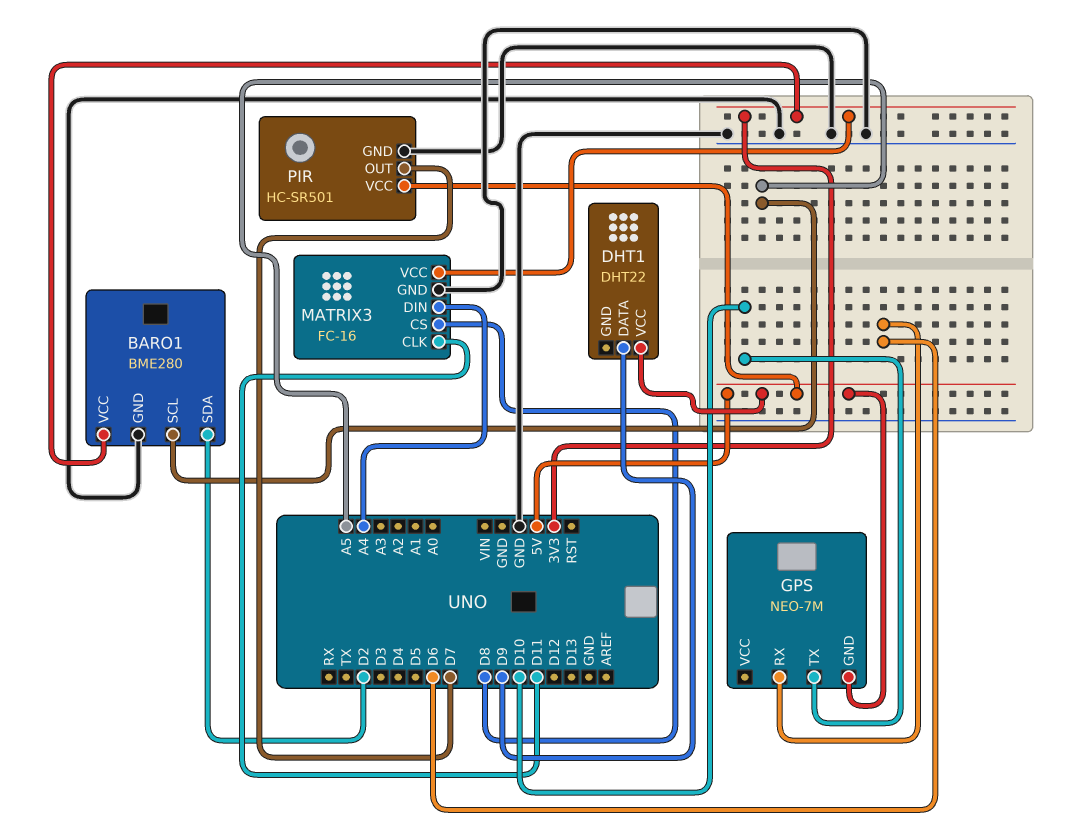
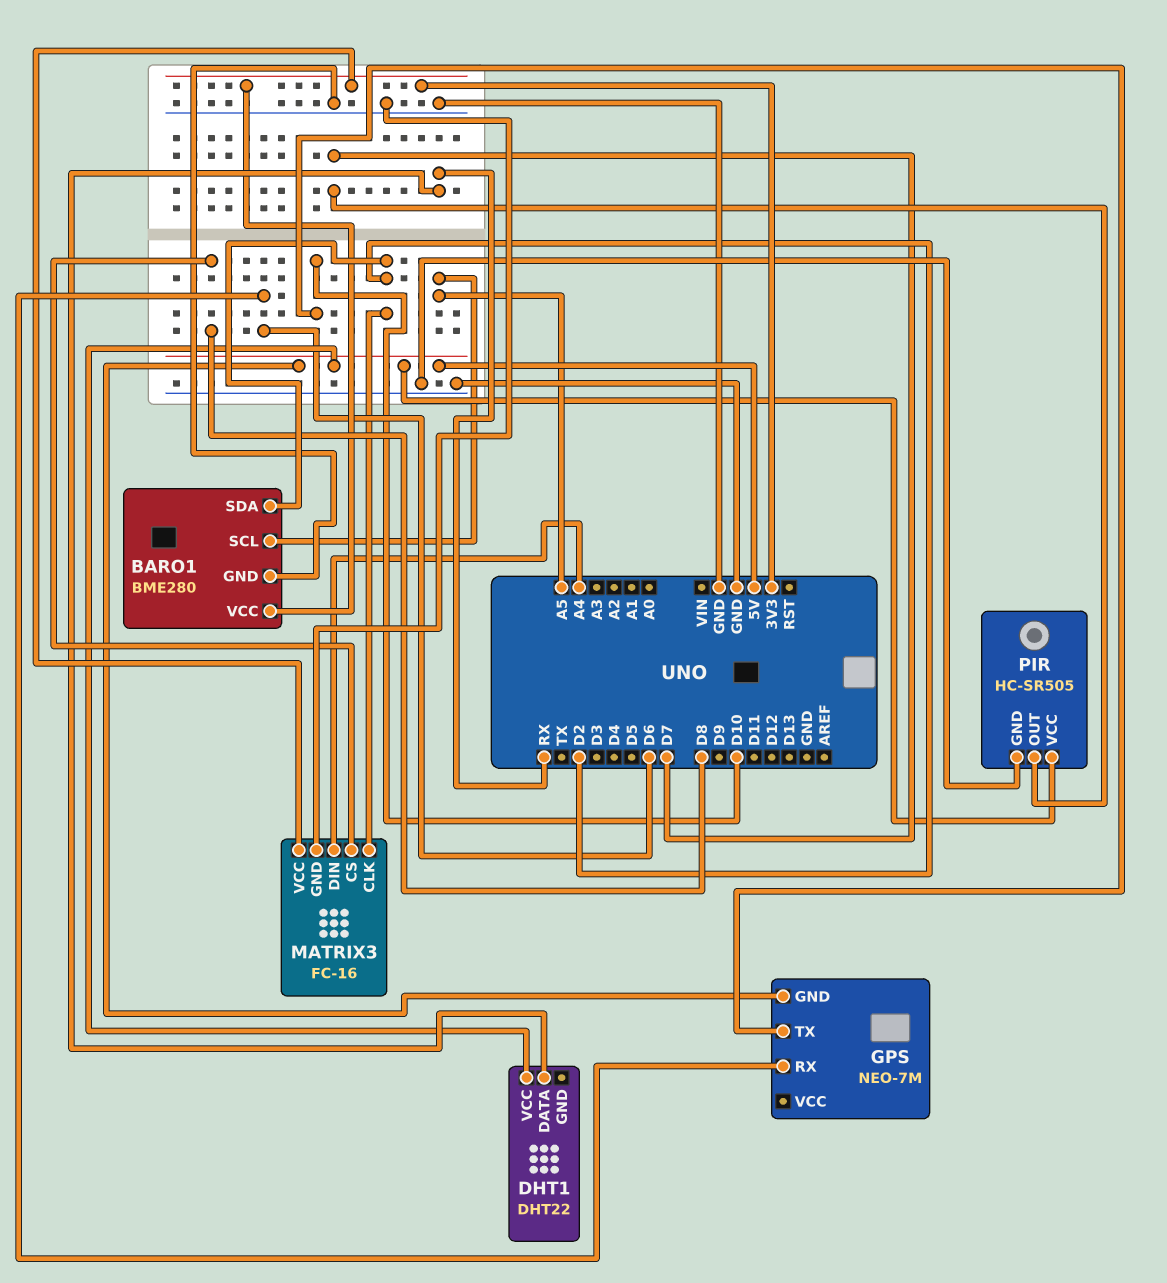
DHT1 pin DATA: D9 -> RX
MATRIX3 pin CLK: D11 -> D2
PIR: HC-SR501 -> HC-SR505

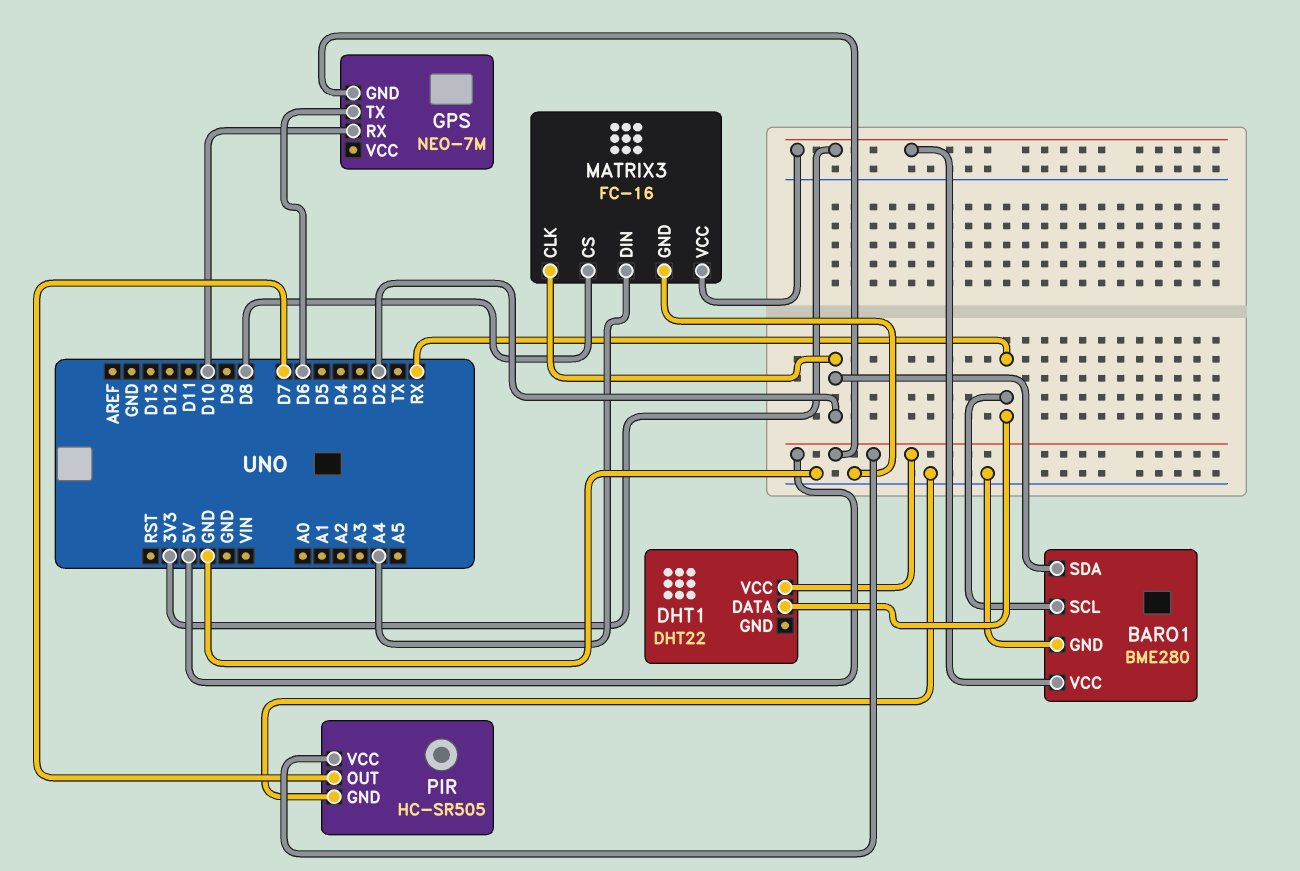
BARO1 pin SCL: A5 -> RX
GPS pin RX: D6 -> D10
GPS pin TX: D10 -> D6

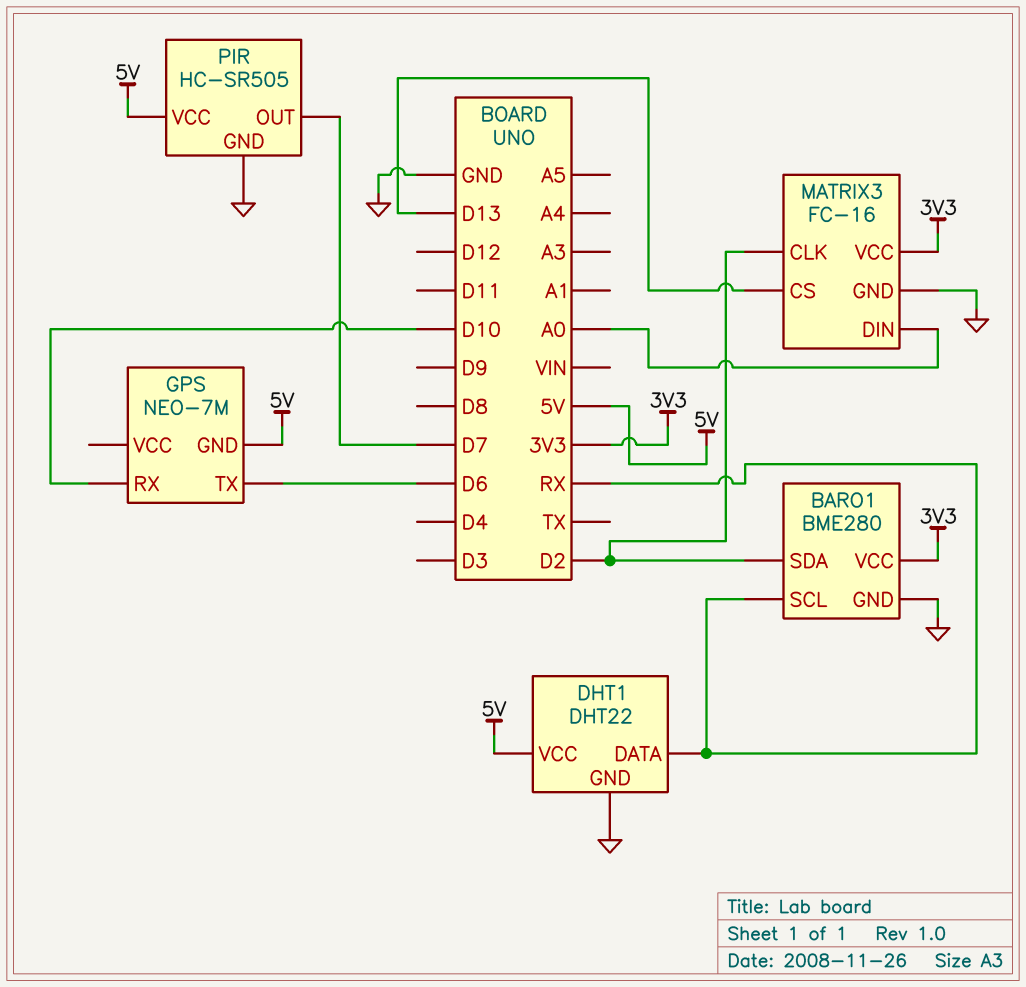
DHT1 pin GND: none -> GND
MATRIX3 pin CS: D8 -> D13
MATRIX3 pin DIN: A4 -> A0

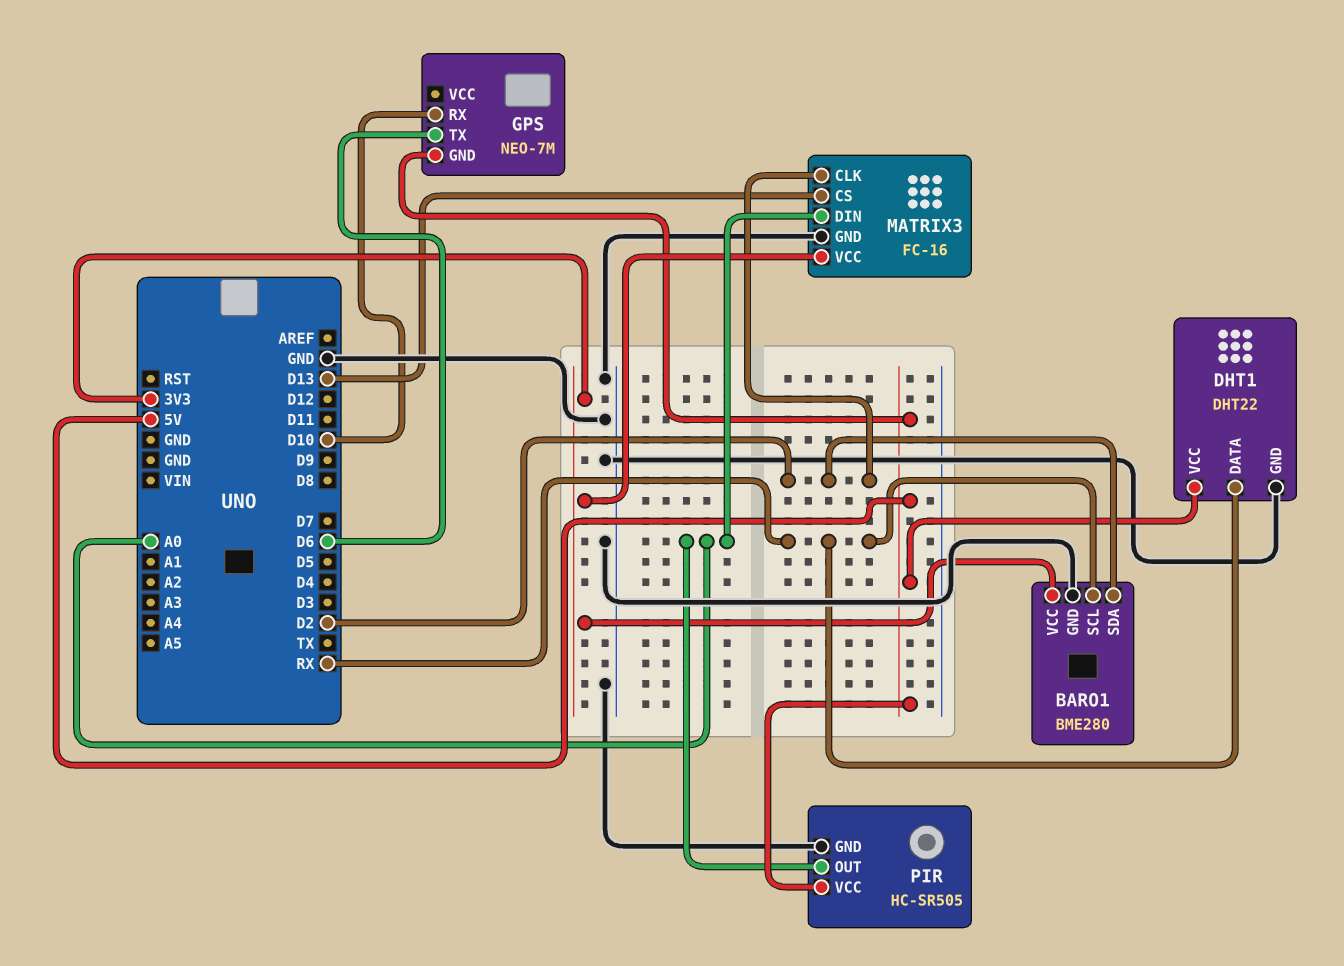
PIR pin OUT: D7 -> A0

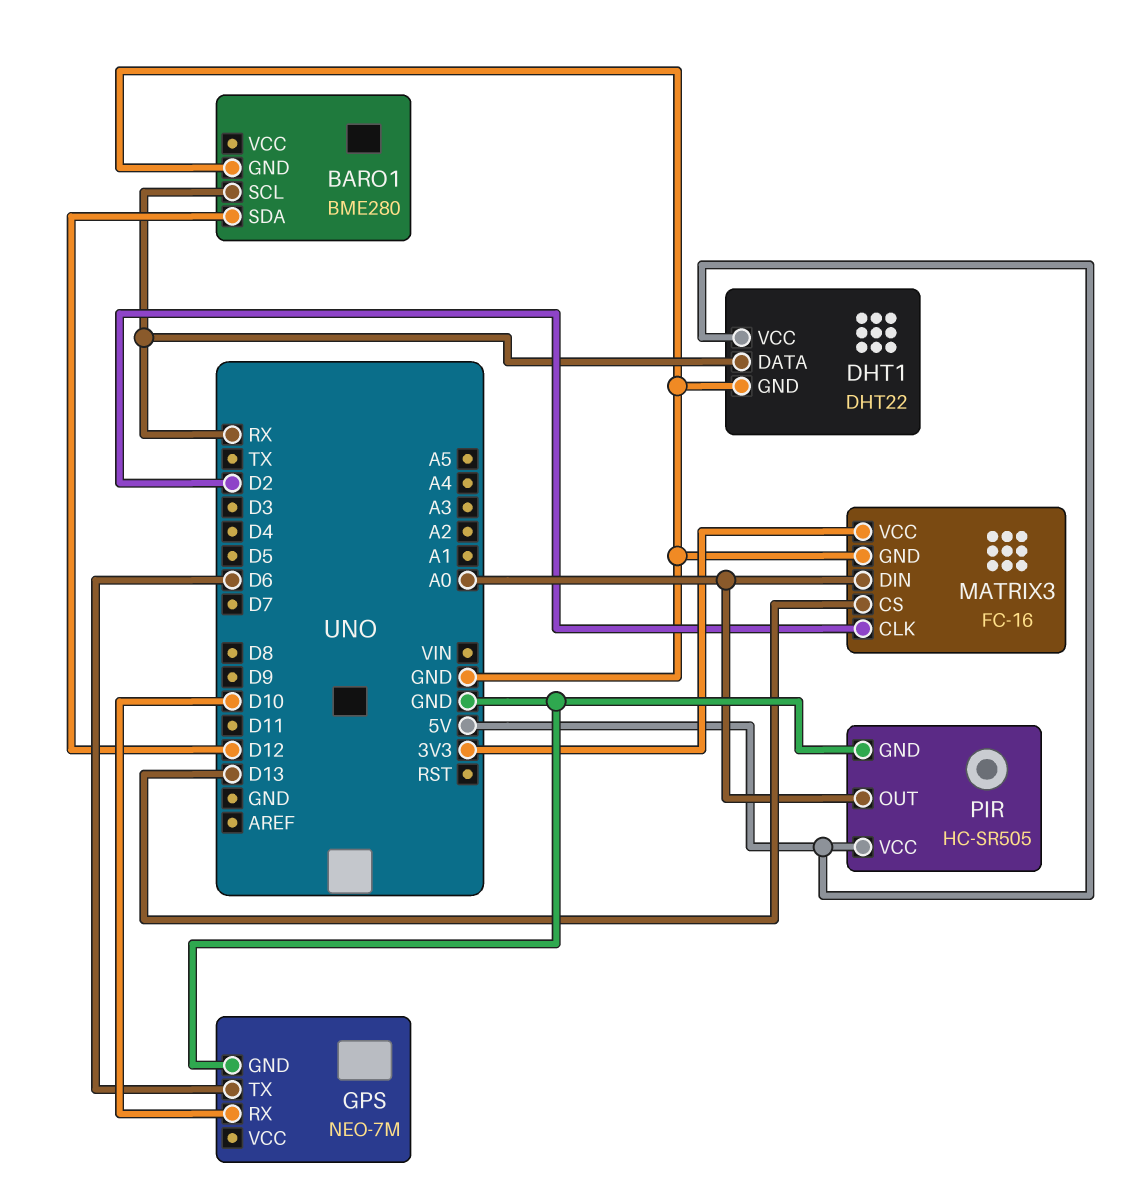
BARO1 pin SDA: D2 -> D12
BARO1 pin VCC: 3V3 -> none
GPS pin GND: 5V -> GND

